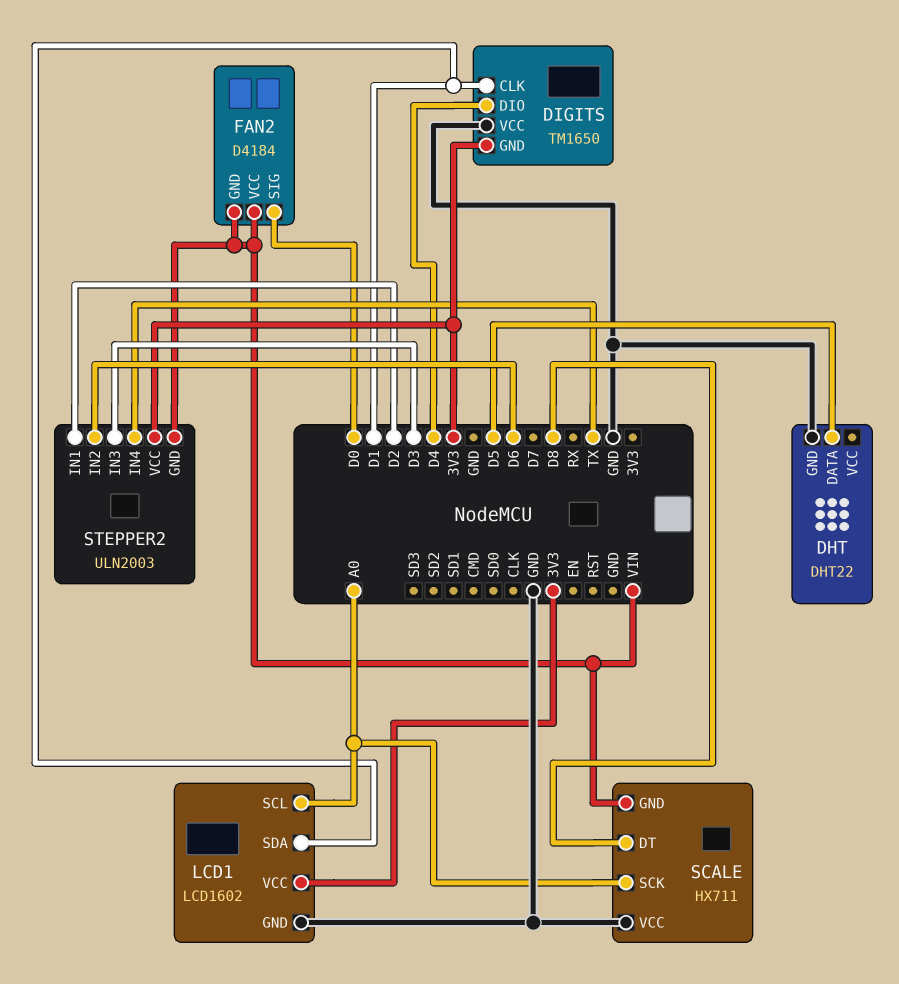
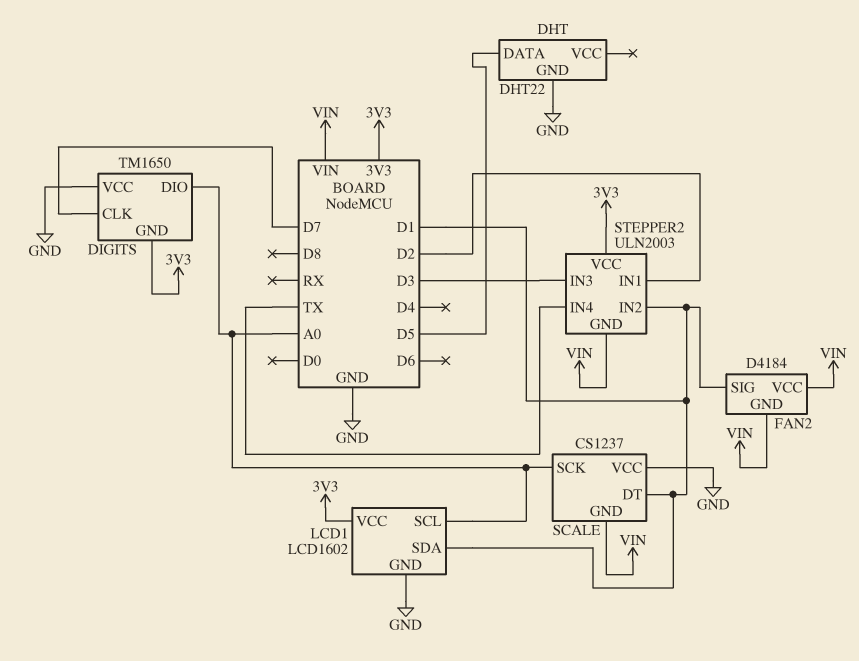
DIGITS pin CLK: D1 -> D7
DIGITS pin DIO: D4 -> A0
FAN2 pin SIG: D0 -> D1
SCALE: HX711 -> CS1237
SCALE pin DT: D8 -> D1
STEPPER2 pin IN2: D6 -> D1

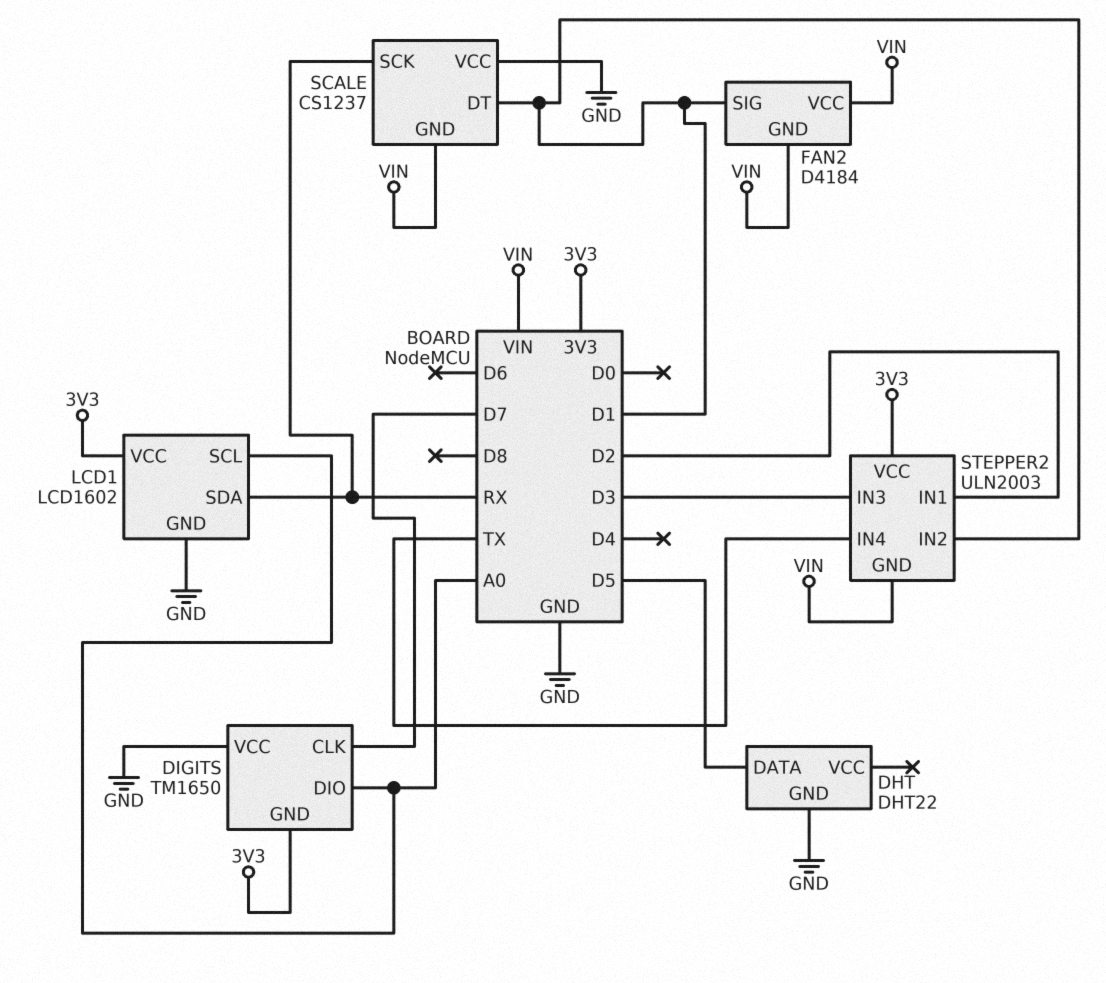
LCD1 pin SDA: D1 -> RX
SCALE pin SCK: A0 -> RX

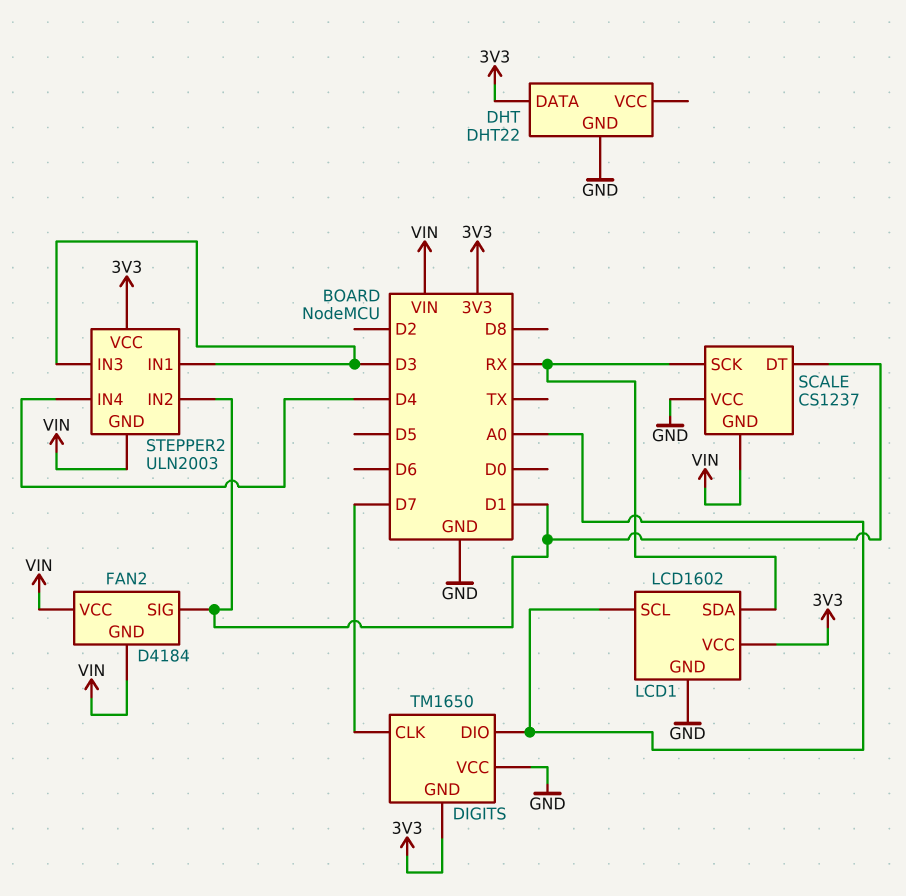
DHT pin DATA: D5 -> 3V3
STEPPER2 pin IN1: D2 -> D3
STEPPER2 pin IN4: TX -> D4

